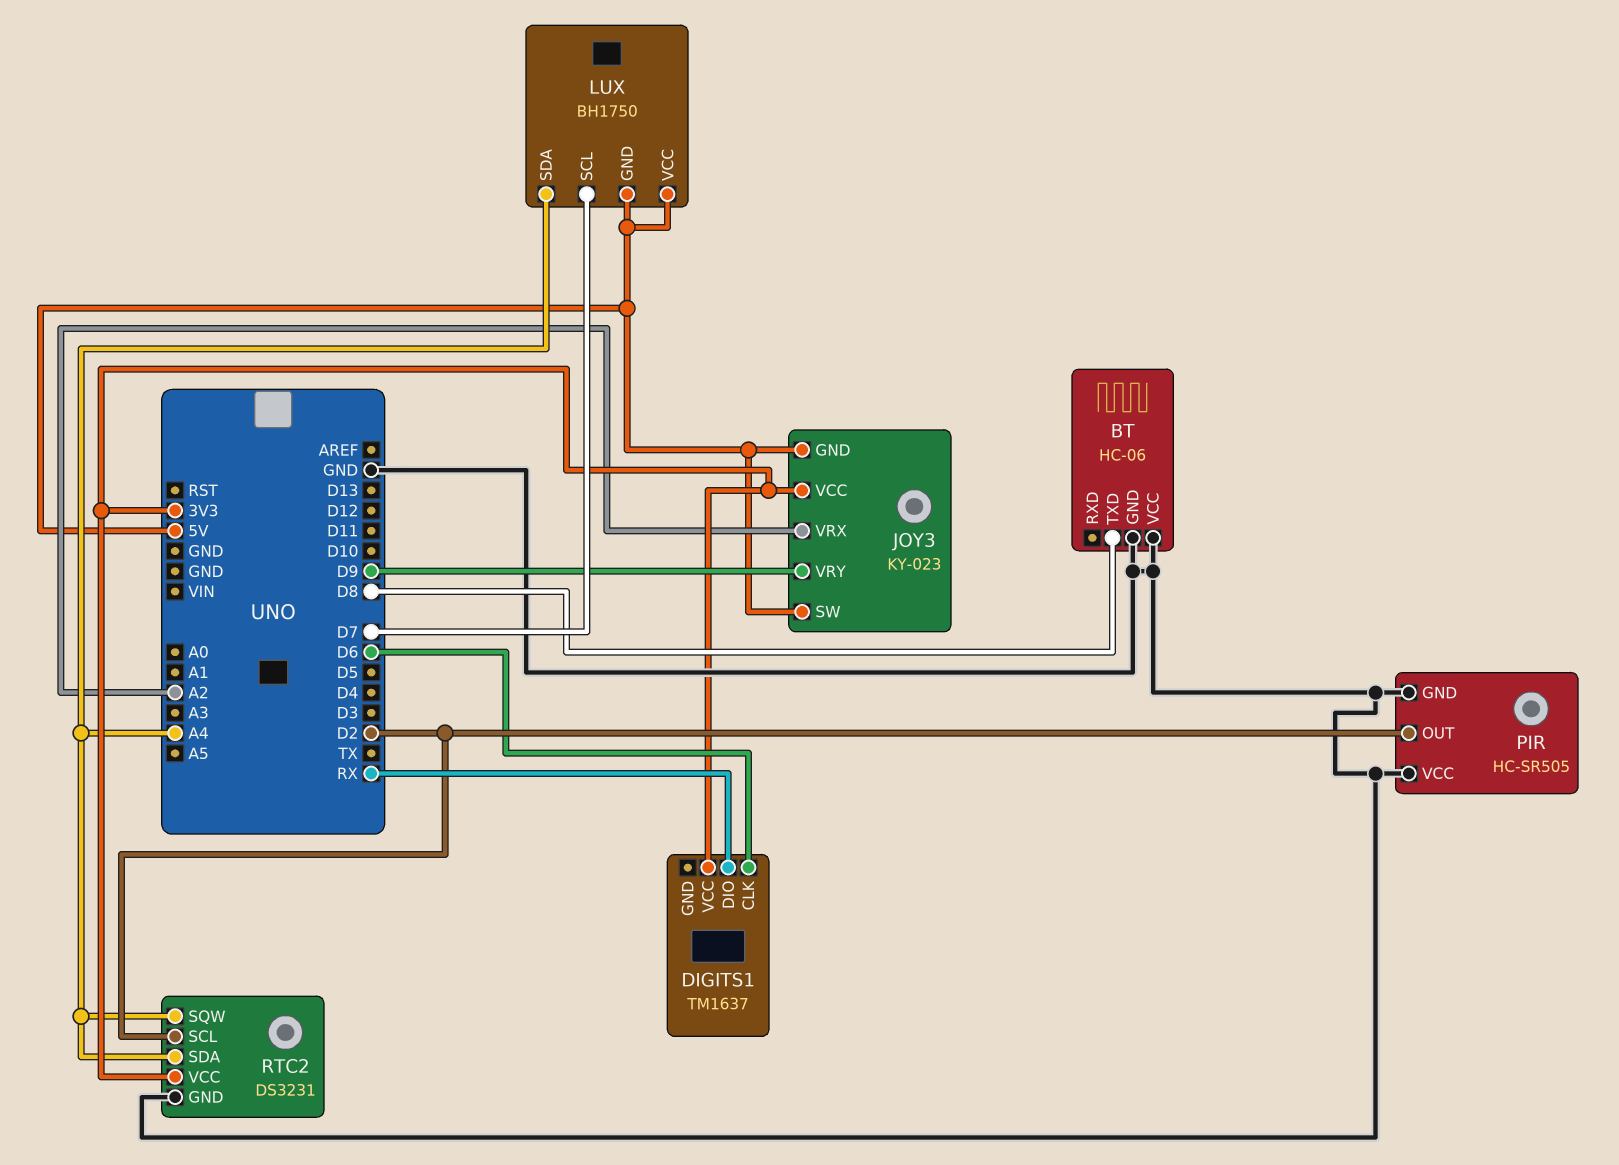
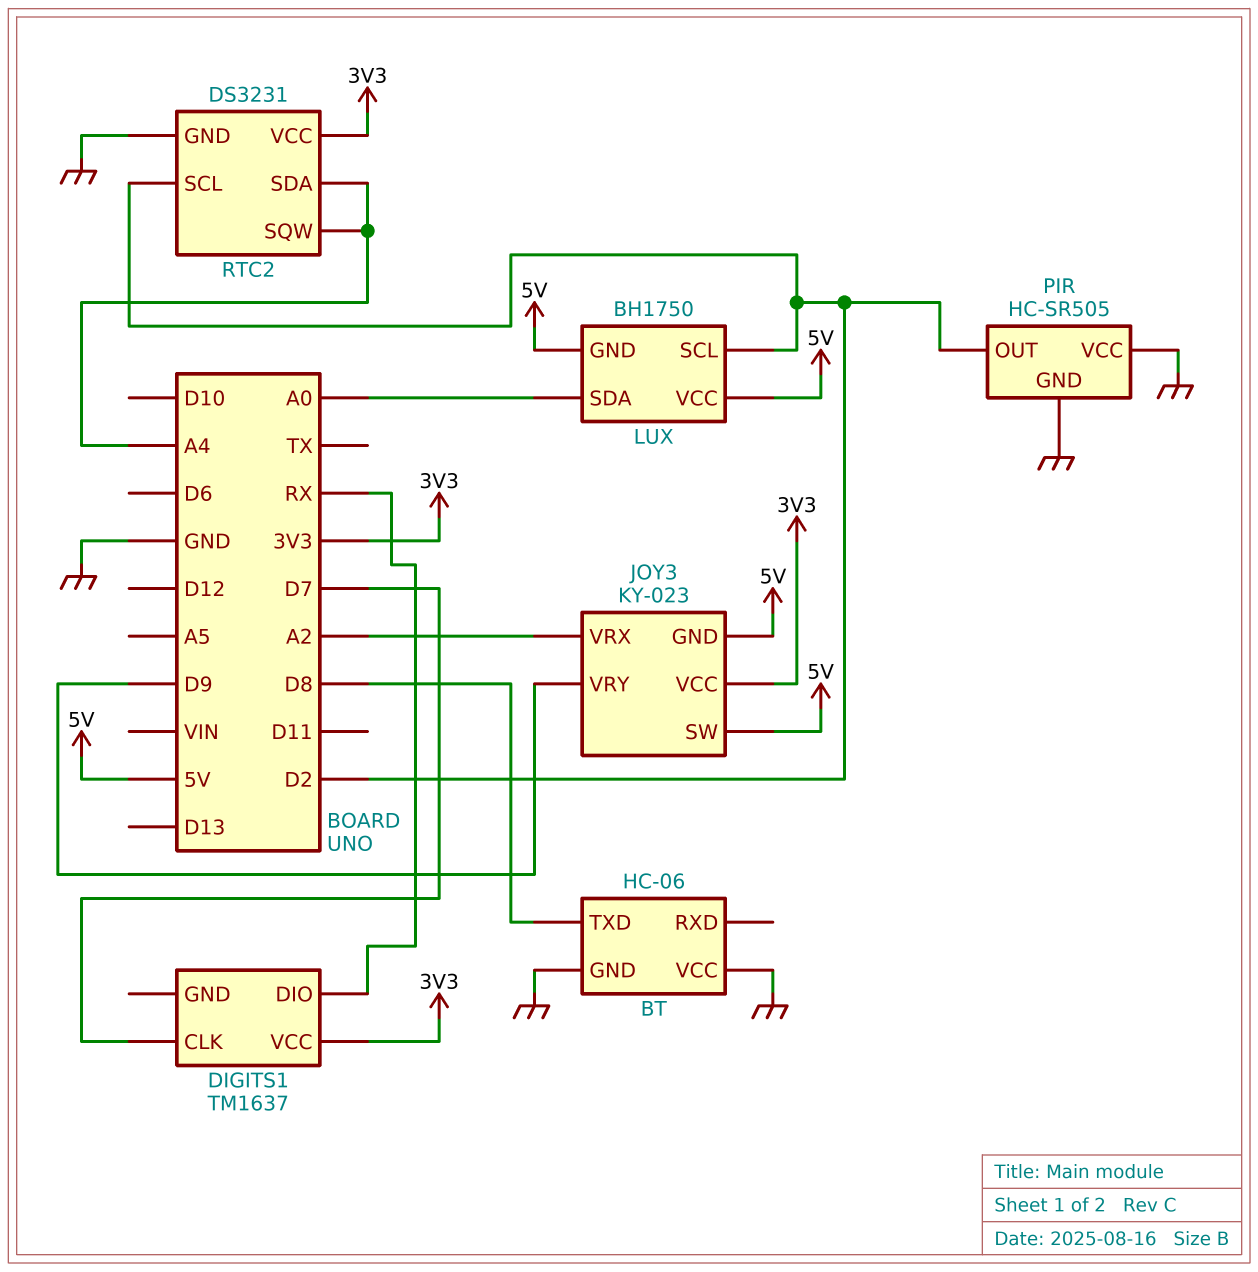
DIGITS1 pin CLK: D6 -> D7
LUX pin SCL: D7 -> D2
LUX pin SDA: A4 -> A0

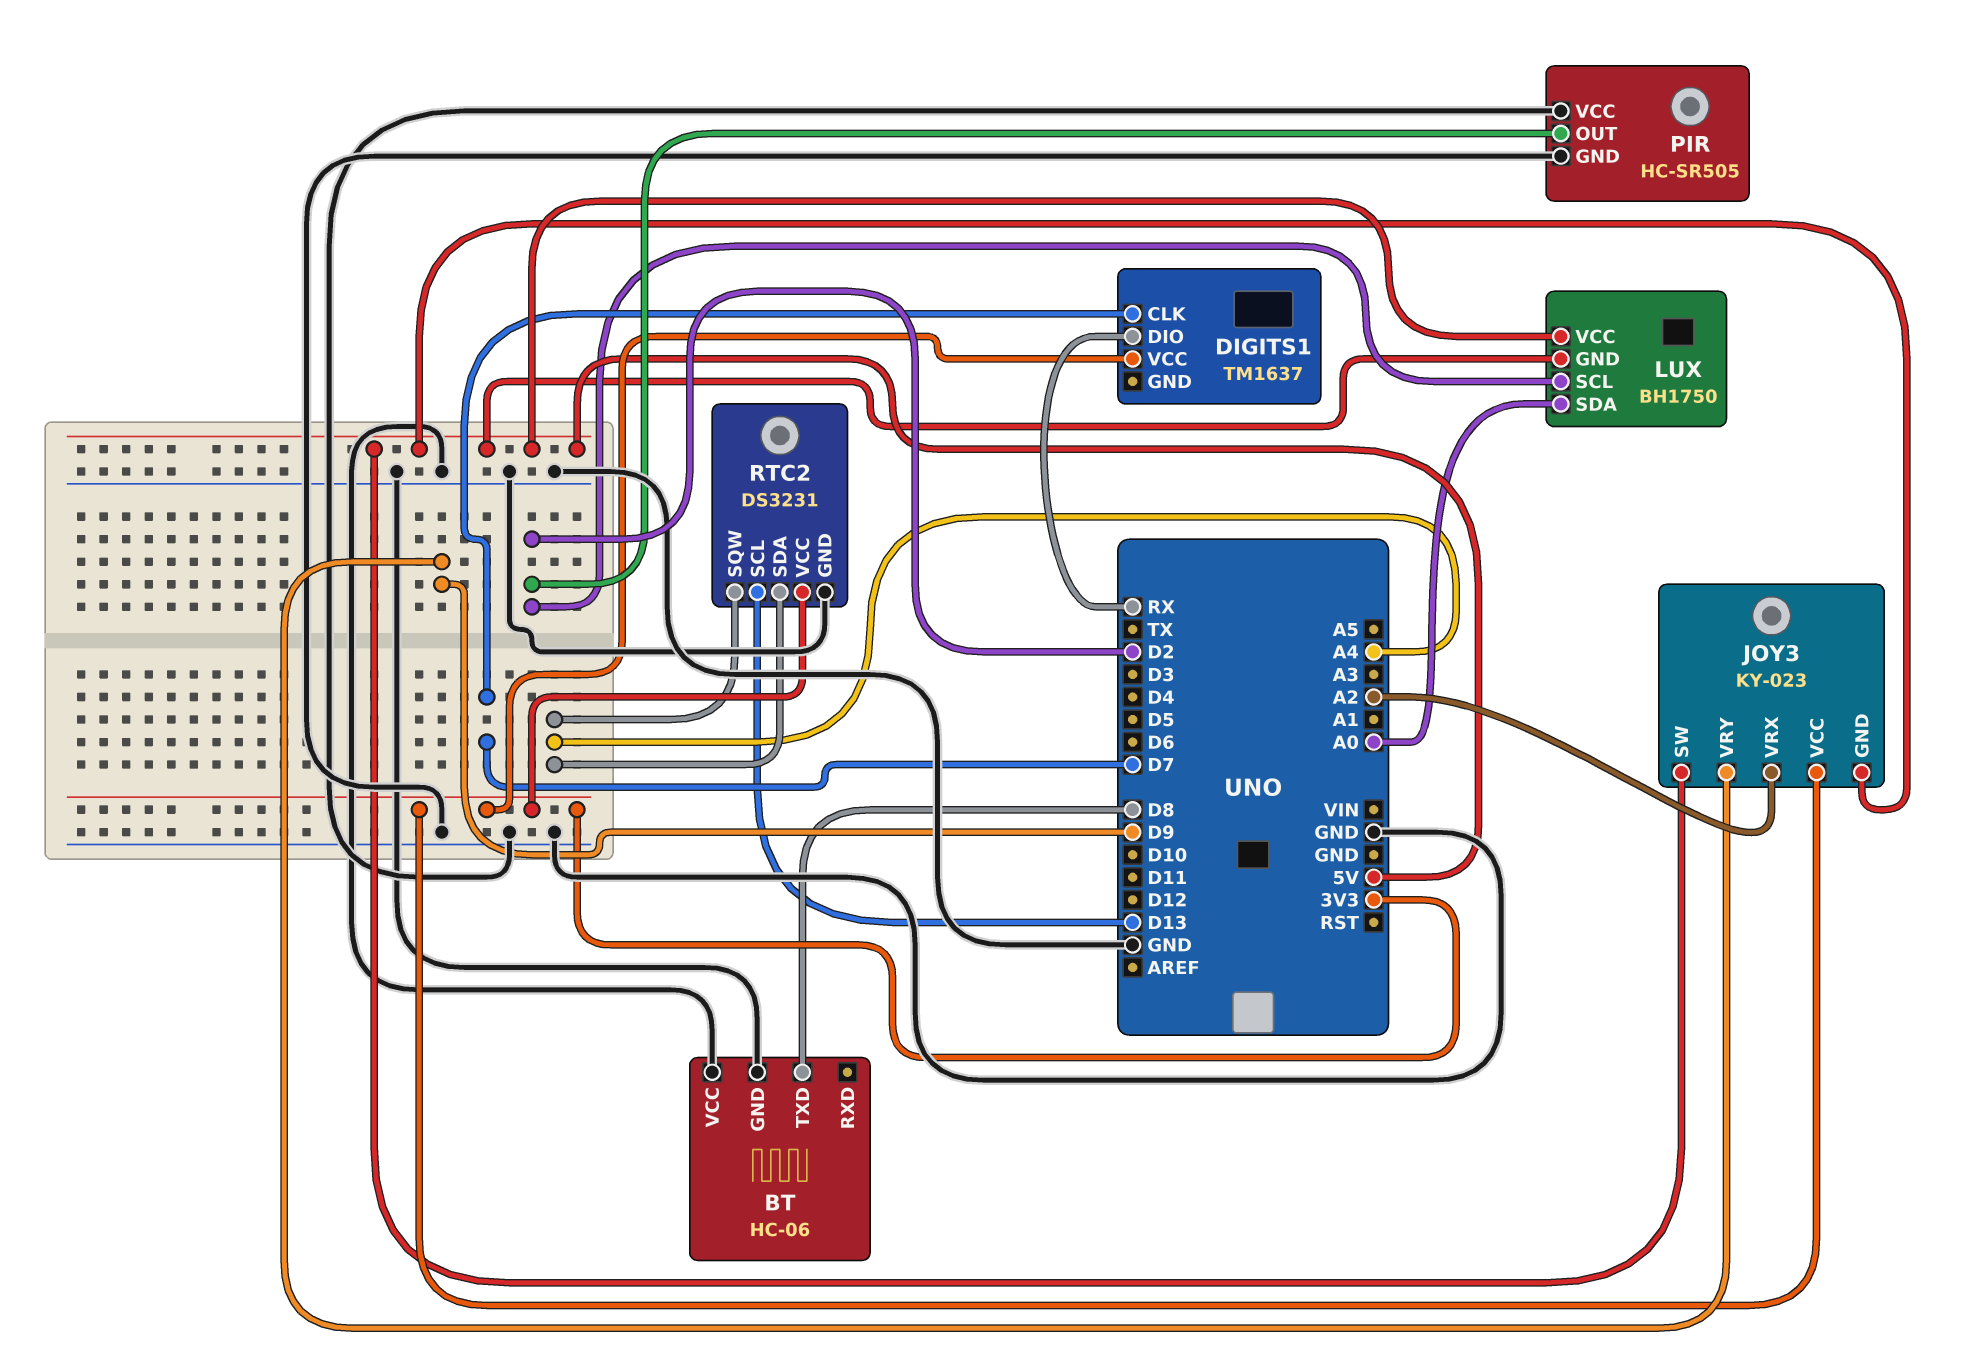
RTC2 pin SCL: D2 -> D13

